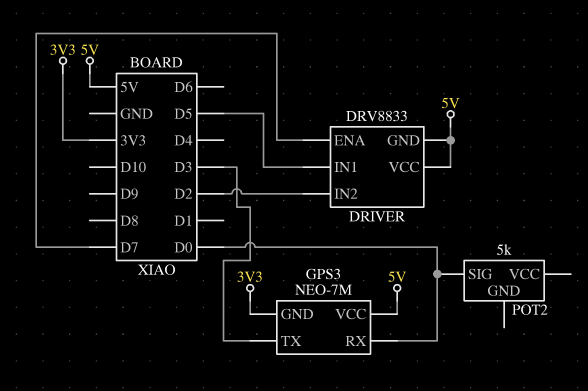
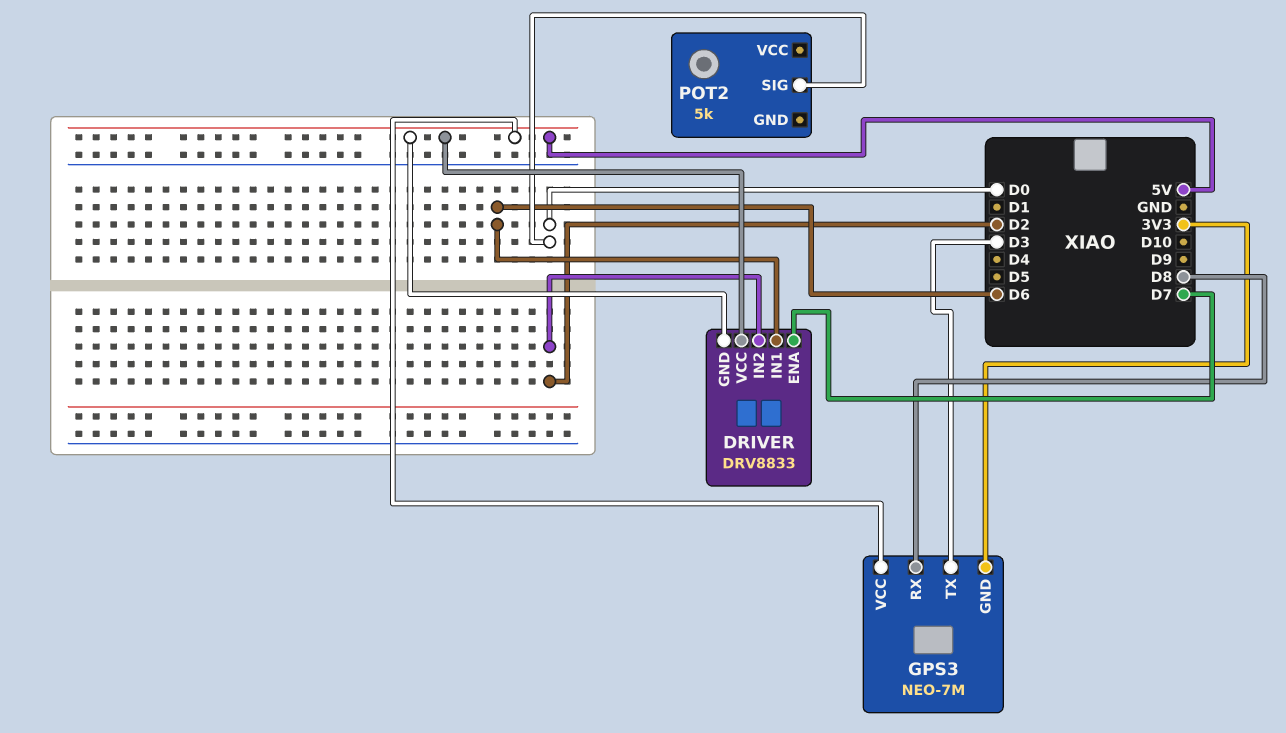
DRIVER pin IN1: D5 -> D6
GPS3 pin RX: D0 -> D8

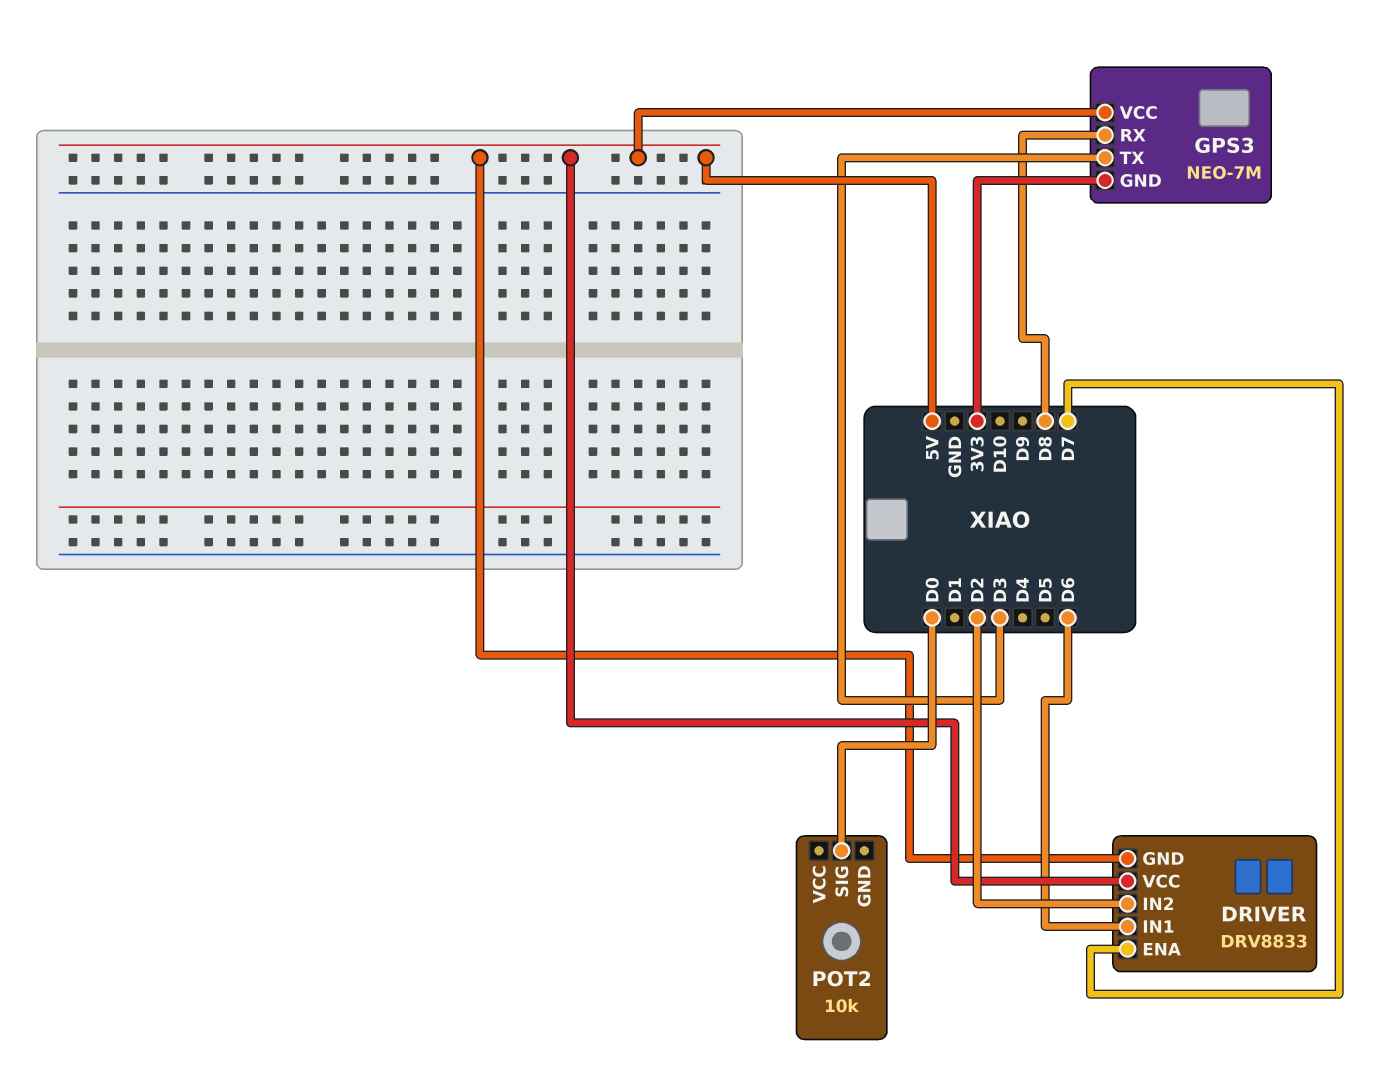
POT2: 5k -> 10k

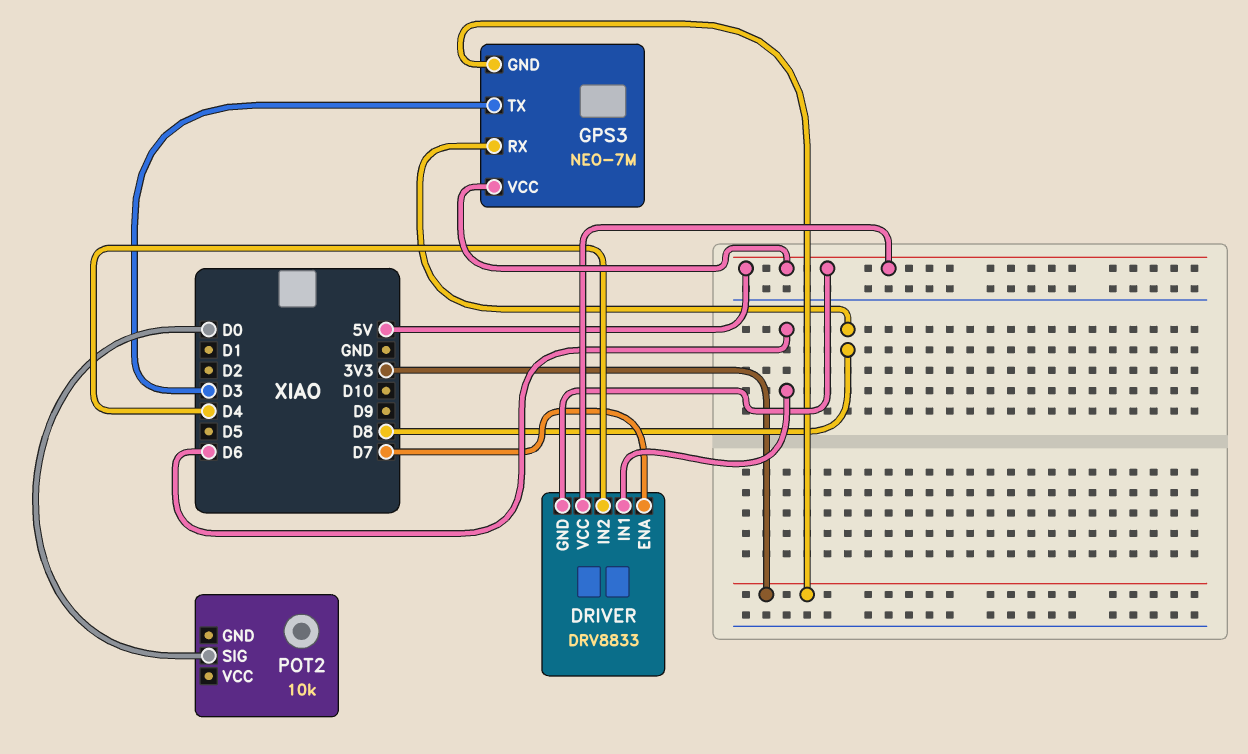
DRIVER pin IN2: D2 -> D4

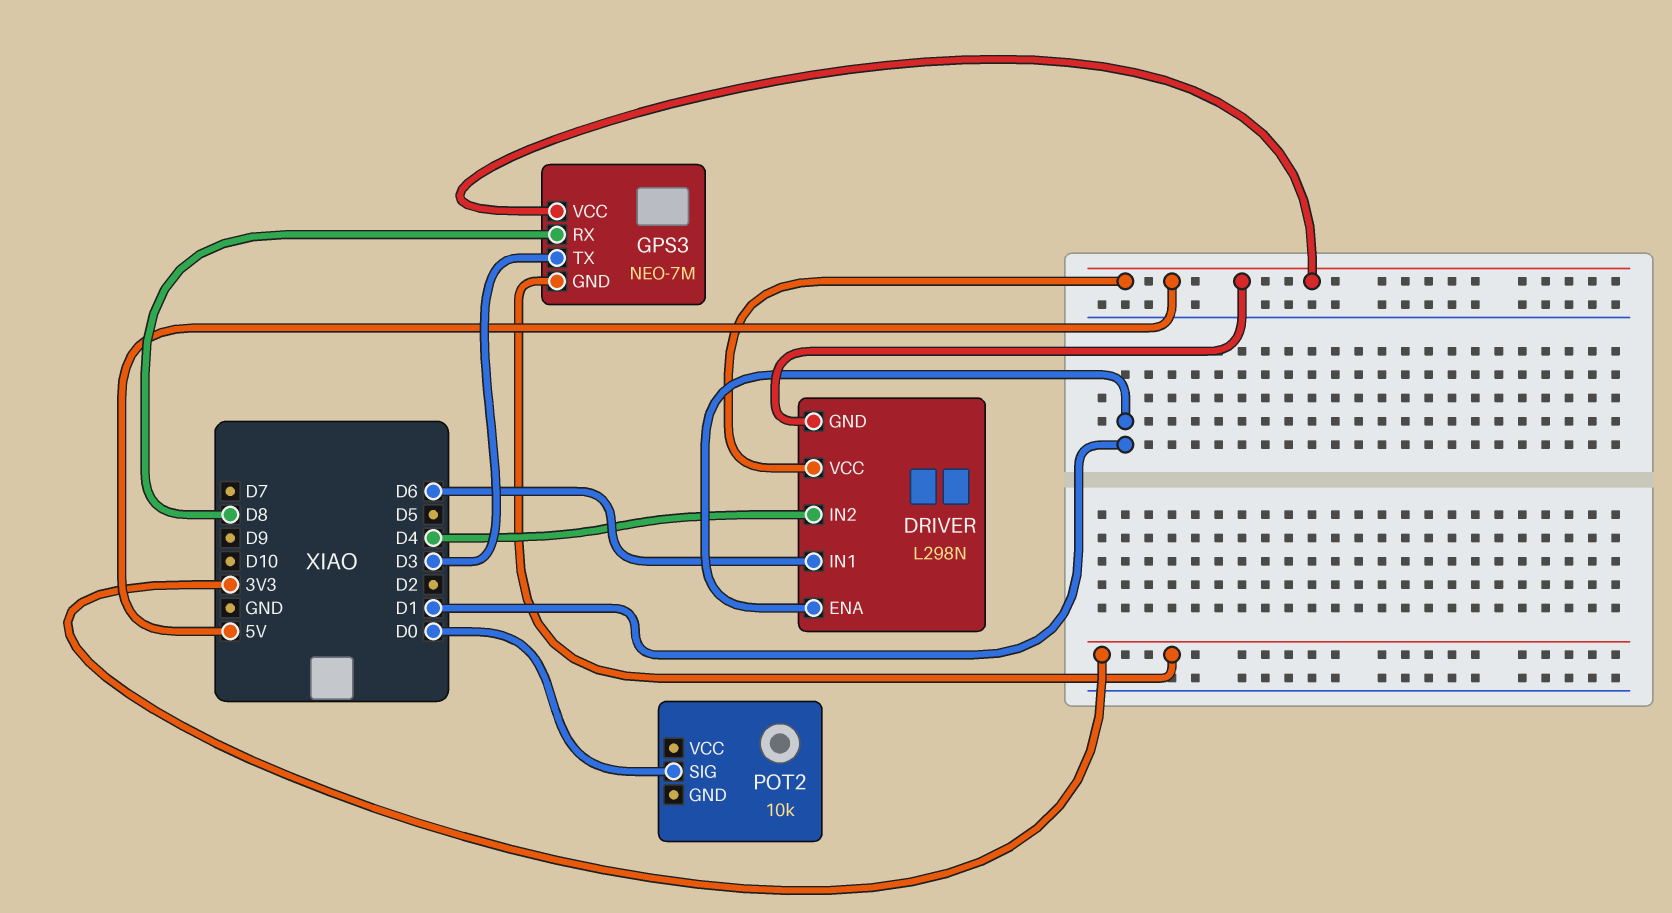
DRIVER: DRV8833 -> L298N
DRIVER pin ENA: D7 -> D1

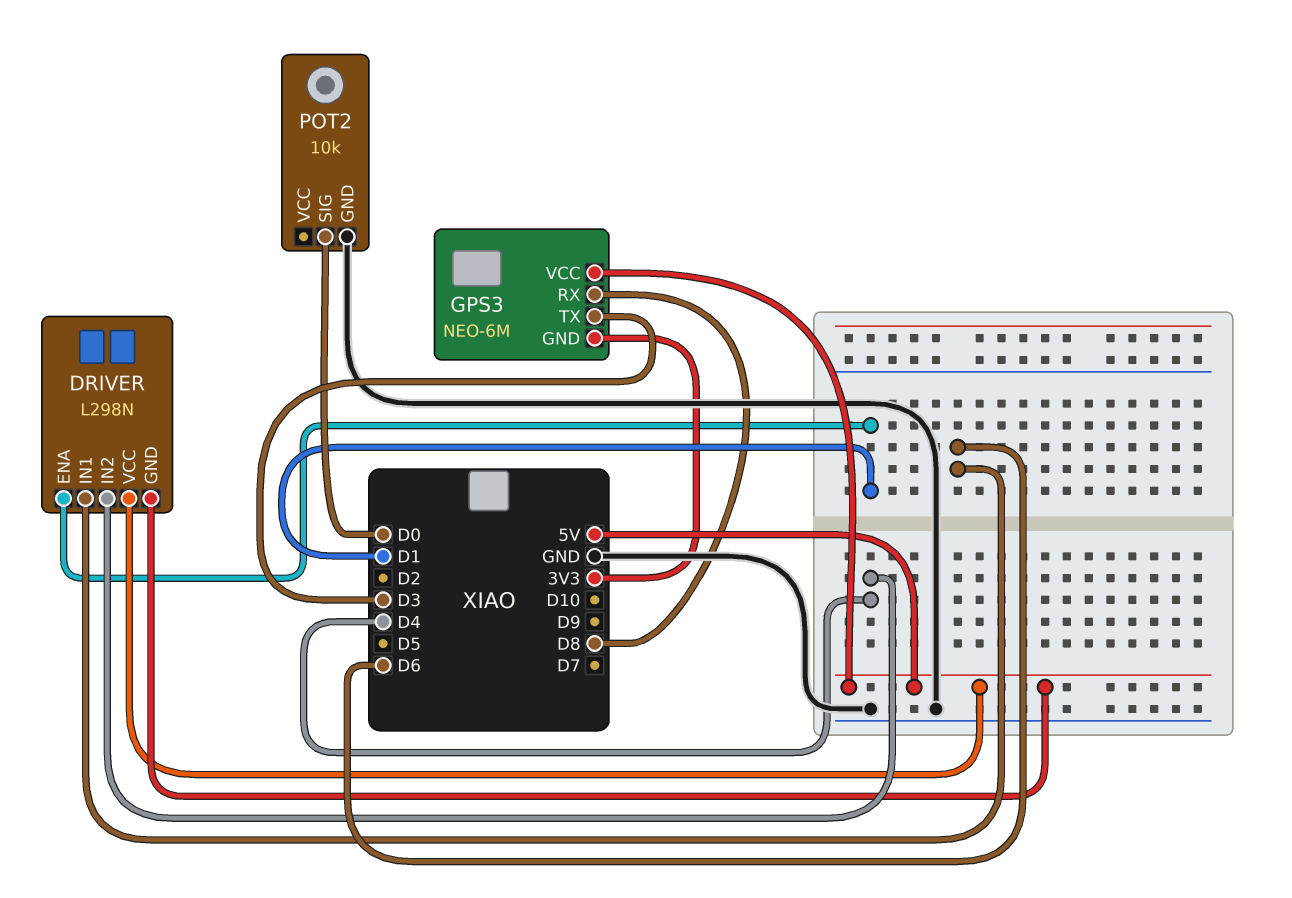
GPS3: NEO-7M -> NEO-6M
POT2 pin GND: none -> GND

